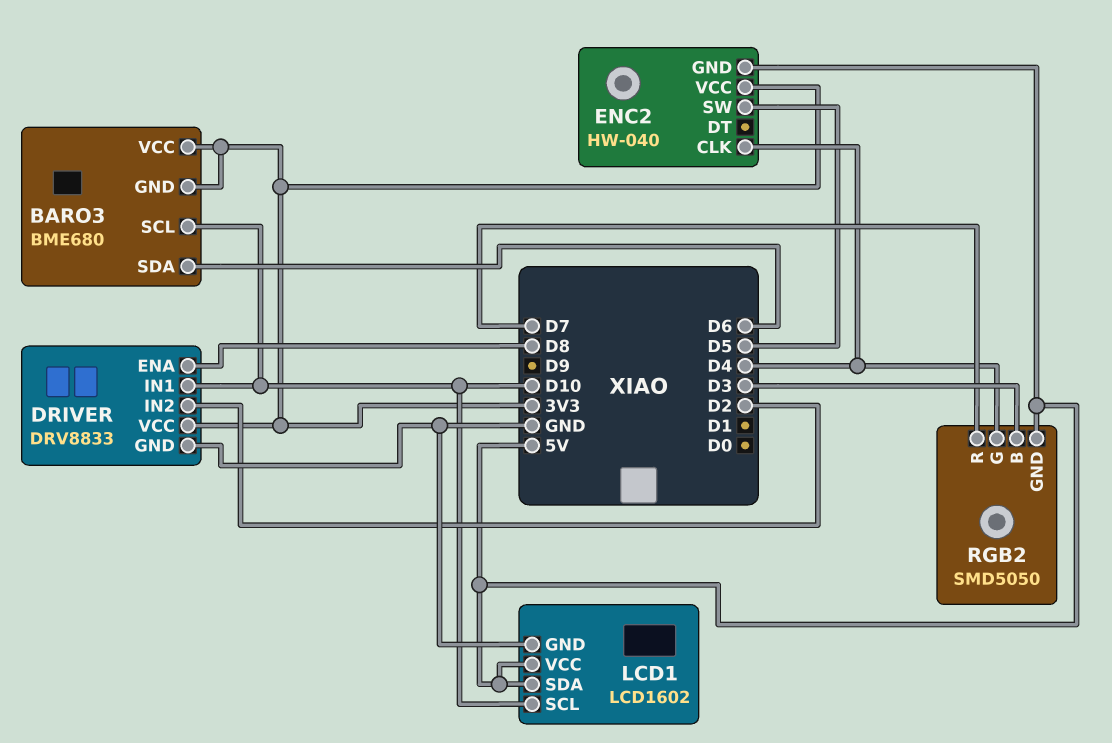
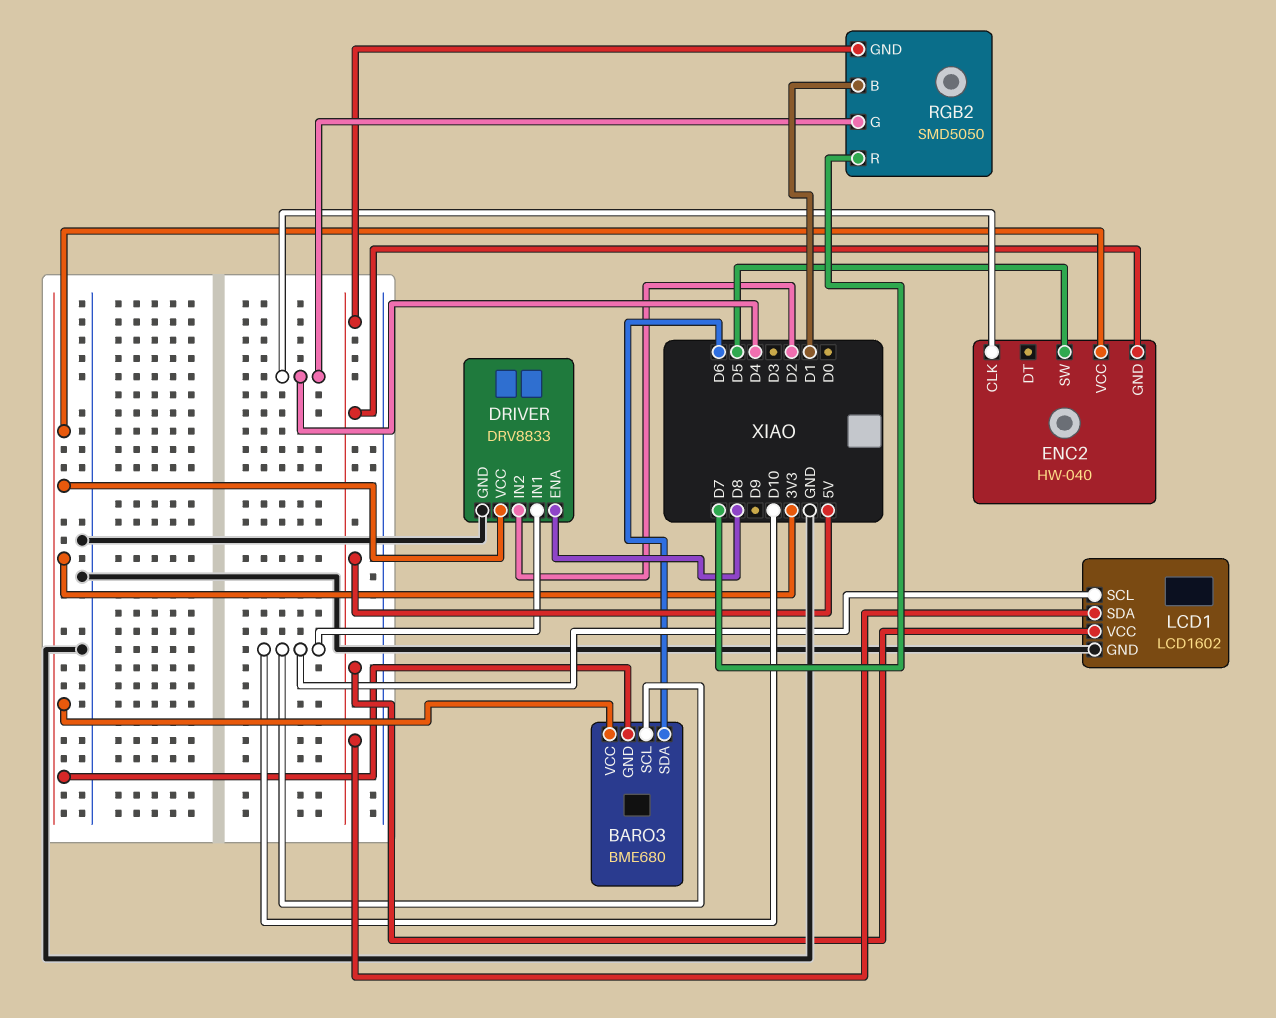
RGB2 pin B: D3 -> D1

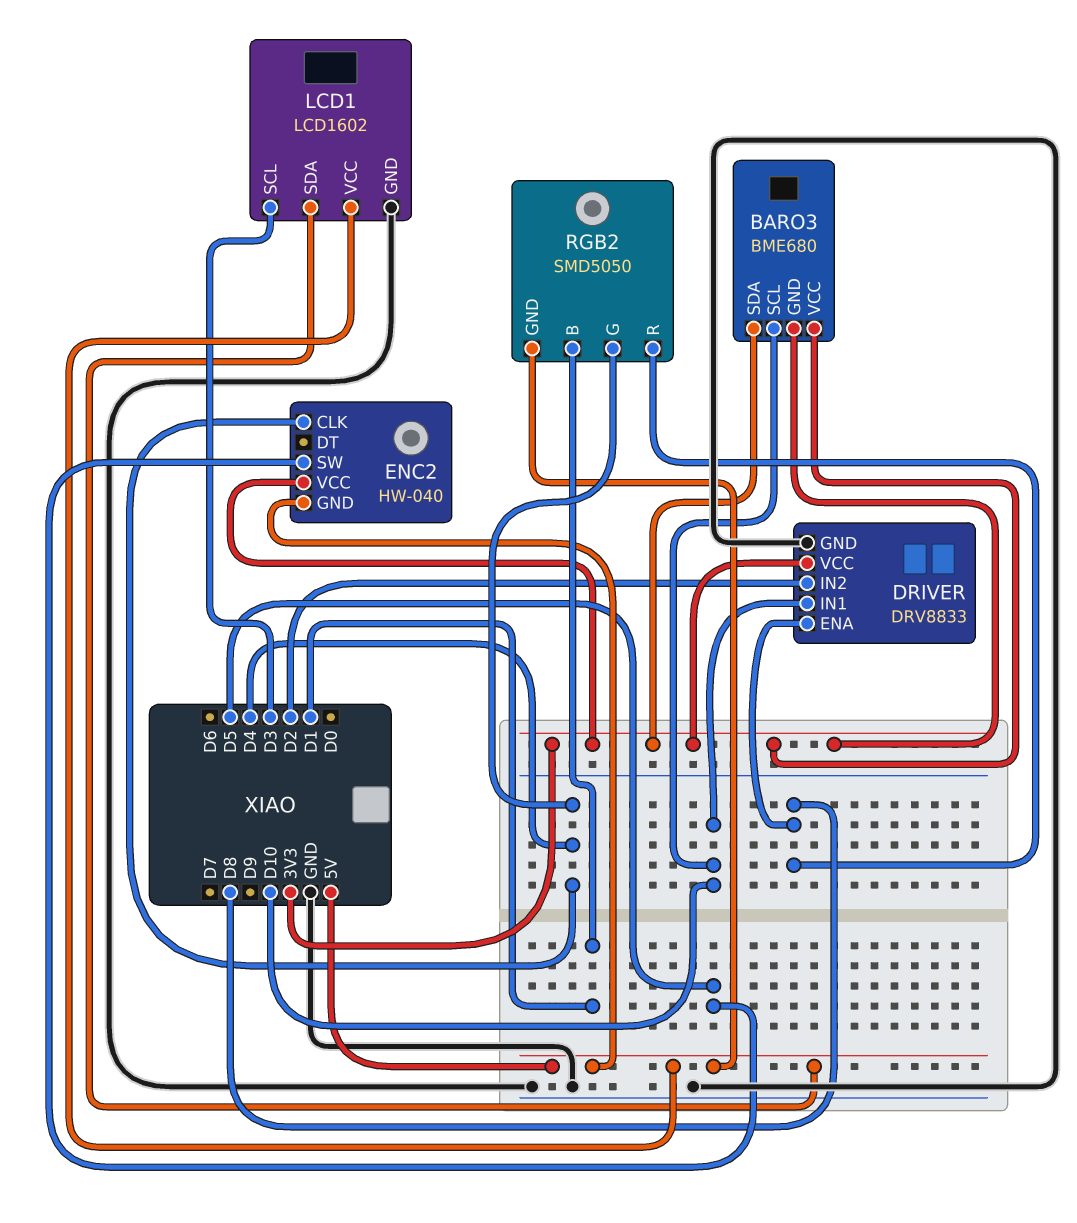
BARO3 pin SDA: D6 -> 3V3
LCD1 pin SCL: D10 -> D3
RGB2 pin R: D7 -> D8

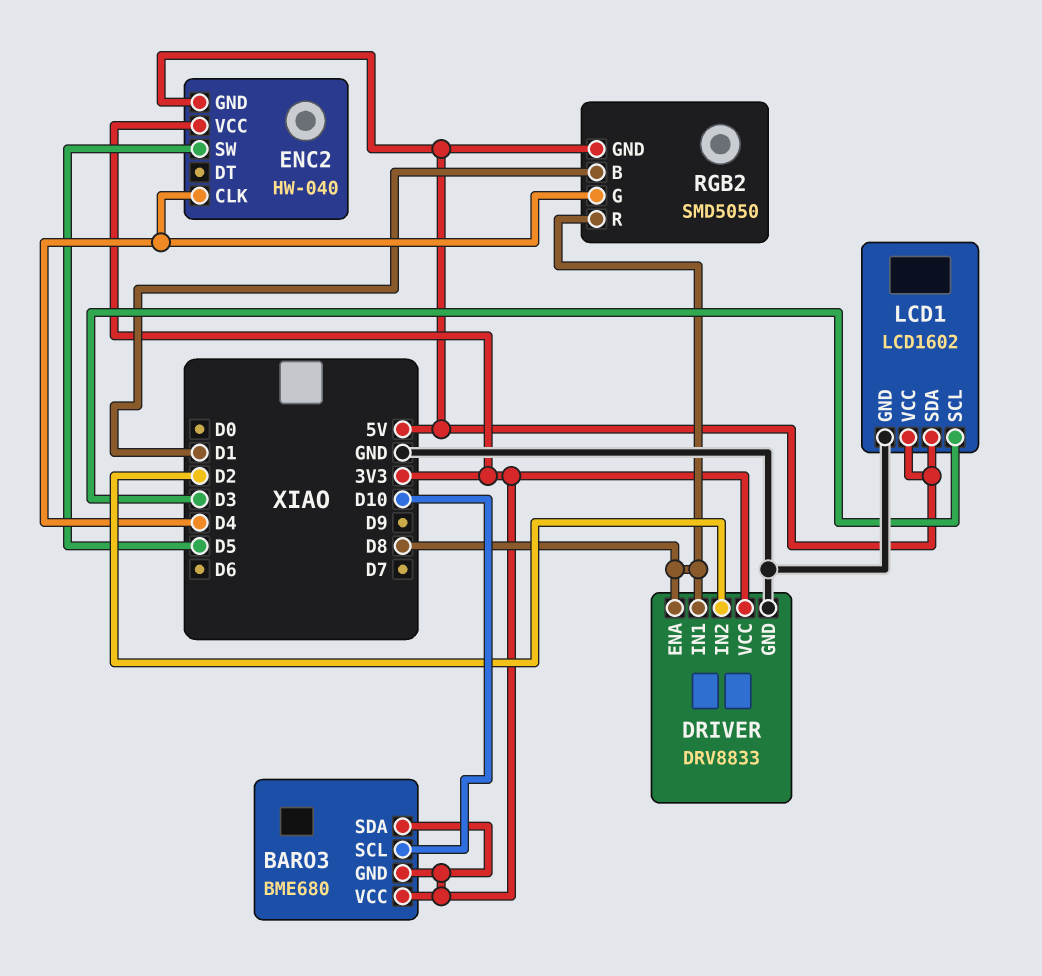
DRIVER pin IN1: D10 -> D8

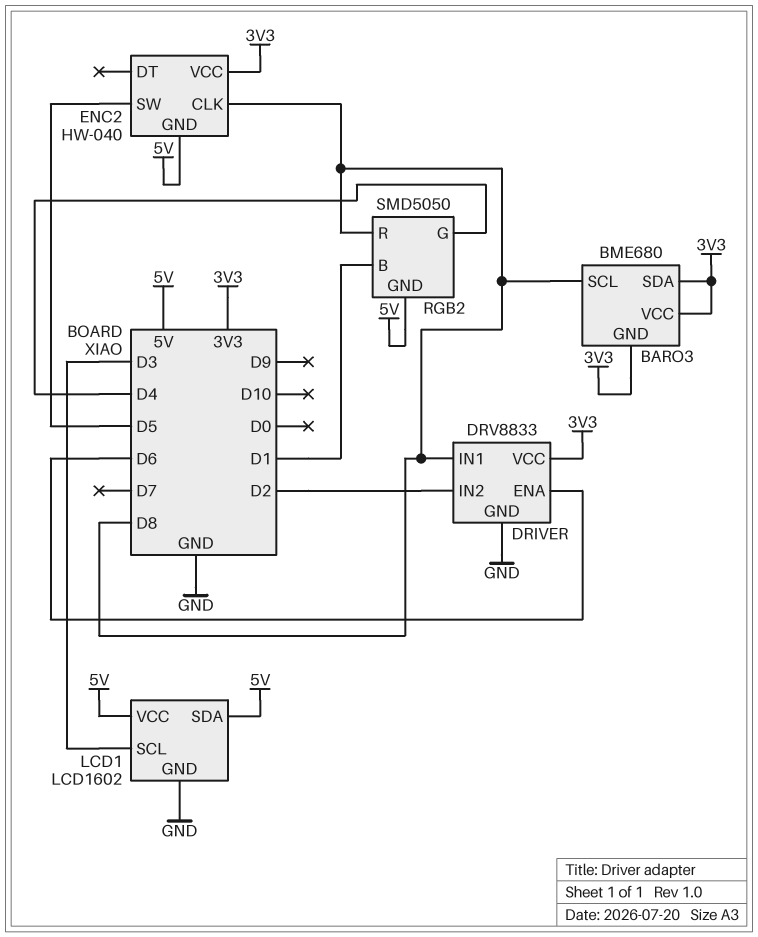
BARO3 pin SCL: D10 -> D8
DRIVER pin ENA: D8 -> D6
ENC2 pin CLK: D4 -> D8

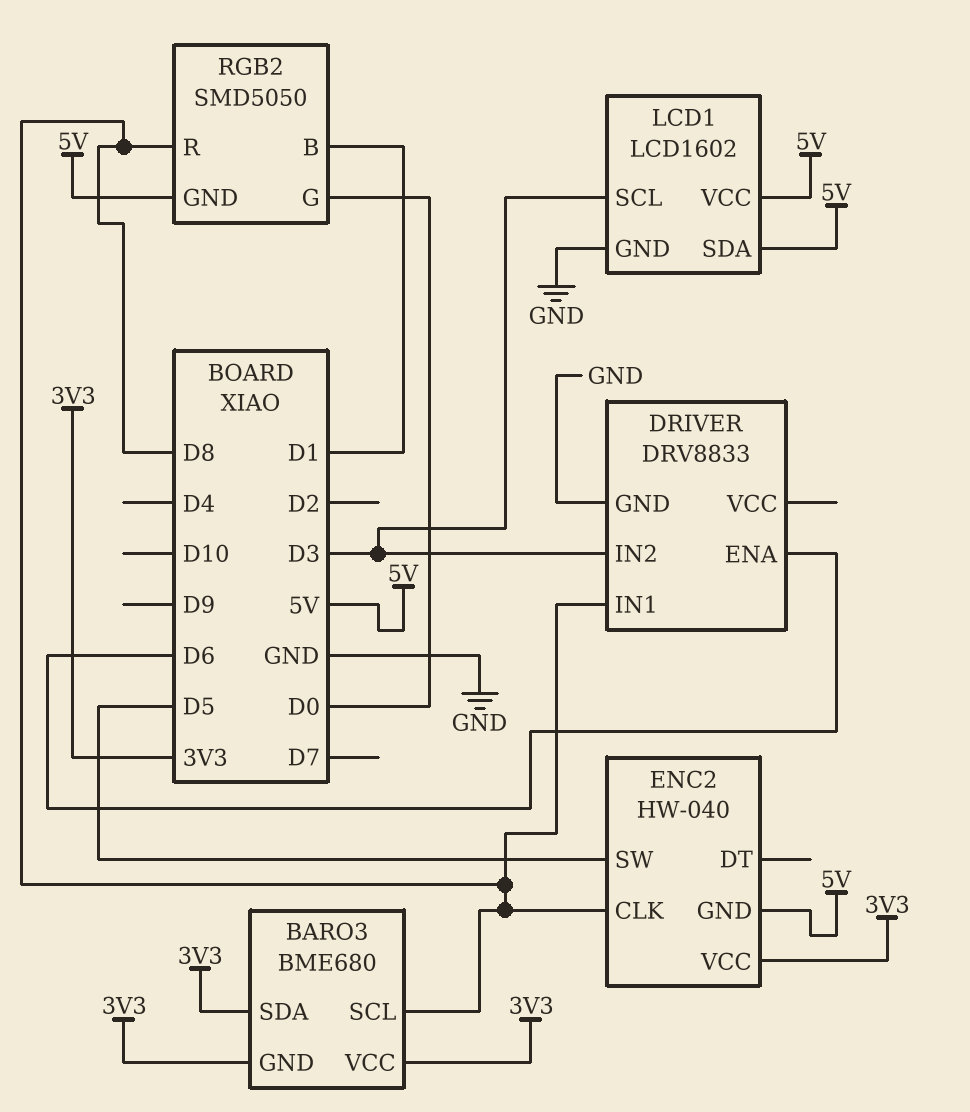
DRIVER pin IN2: D2 -> D3
DRIVER pin VCC: 3V3 -> none
RGB2 pin G: D4 -> D0

